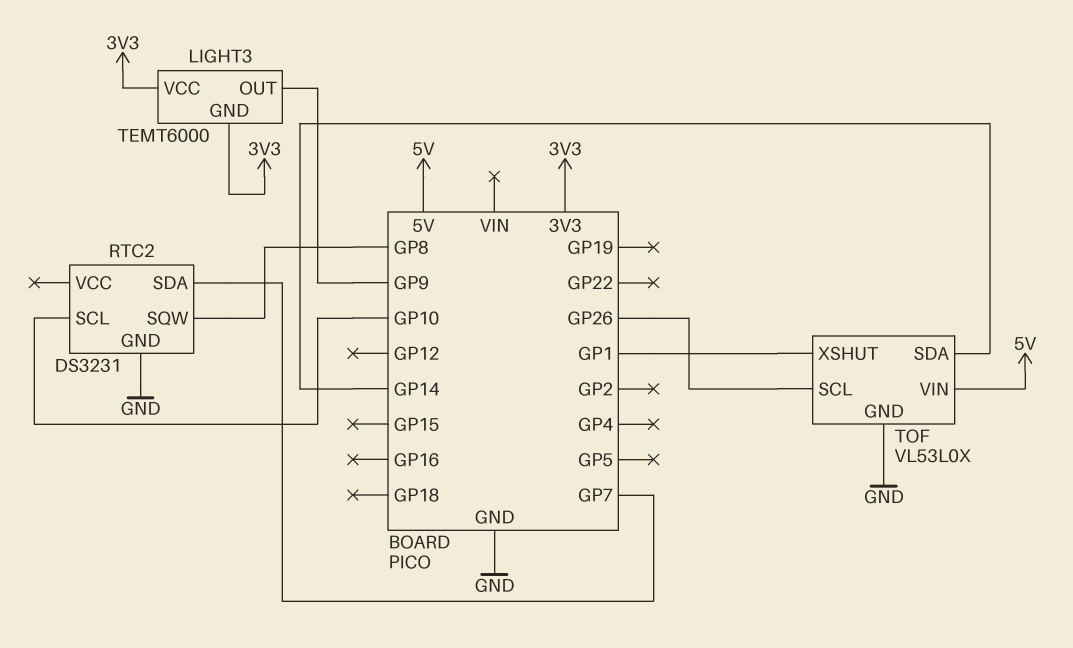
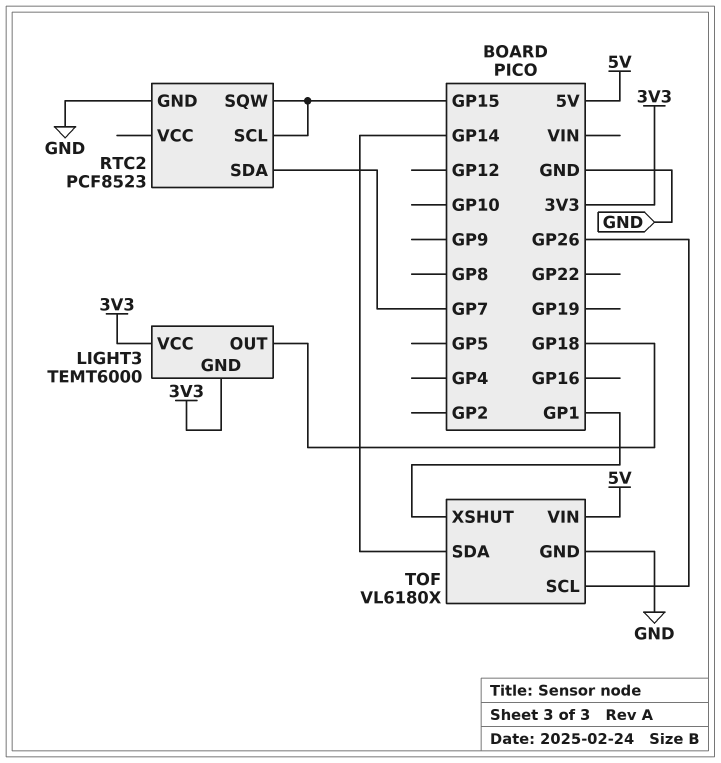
LIGHT3 pin OUT: GP9 -> GP18
RTC2: DS3231 -> PCF8523
RTC2 pin SCL: GP10 -> GP15
RTC2 pin SQW: GP8 -> GP15
TOF: VL53L0X -> VL6180X

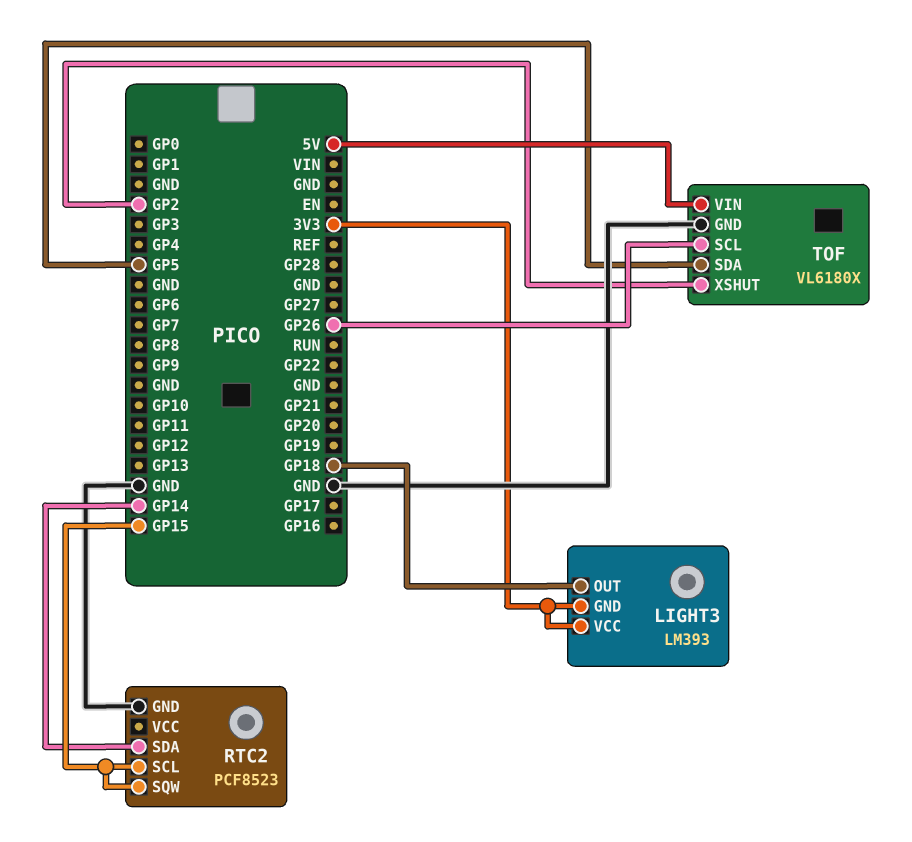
LIGHT3: TEMT6000 -> LM393
RTC2 pin SDA: GP7 -> GP14
TOF pin SDA: GP14 -> GP5
TOF pin XSHUT: GP1 -> GP2

